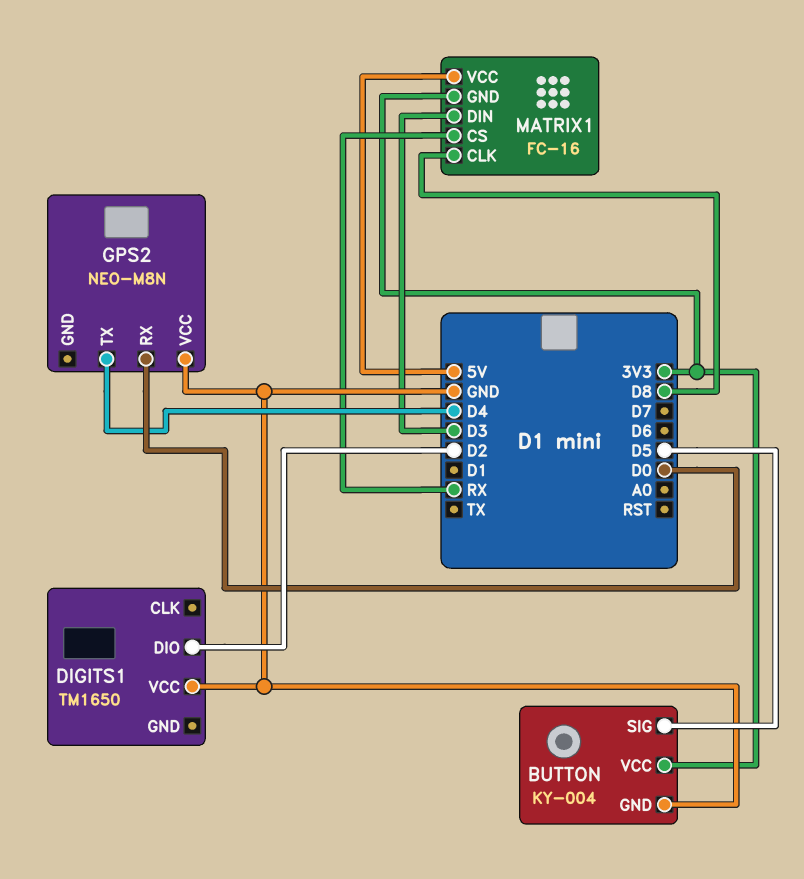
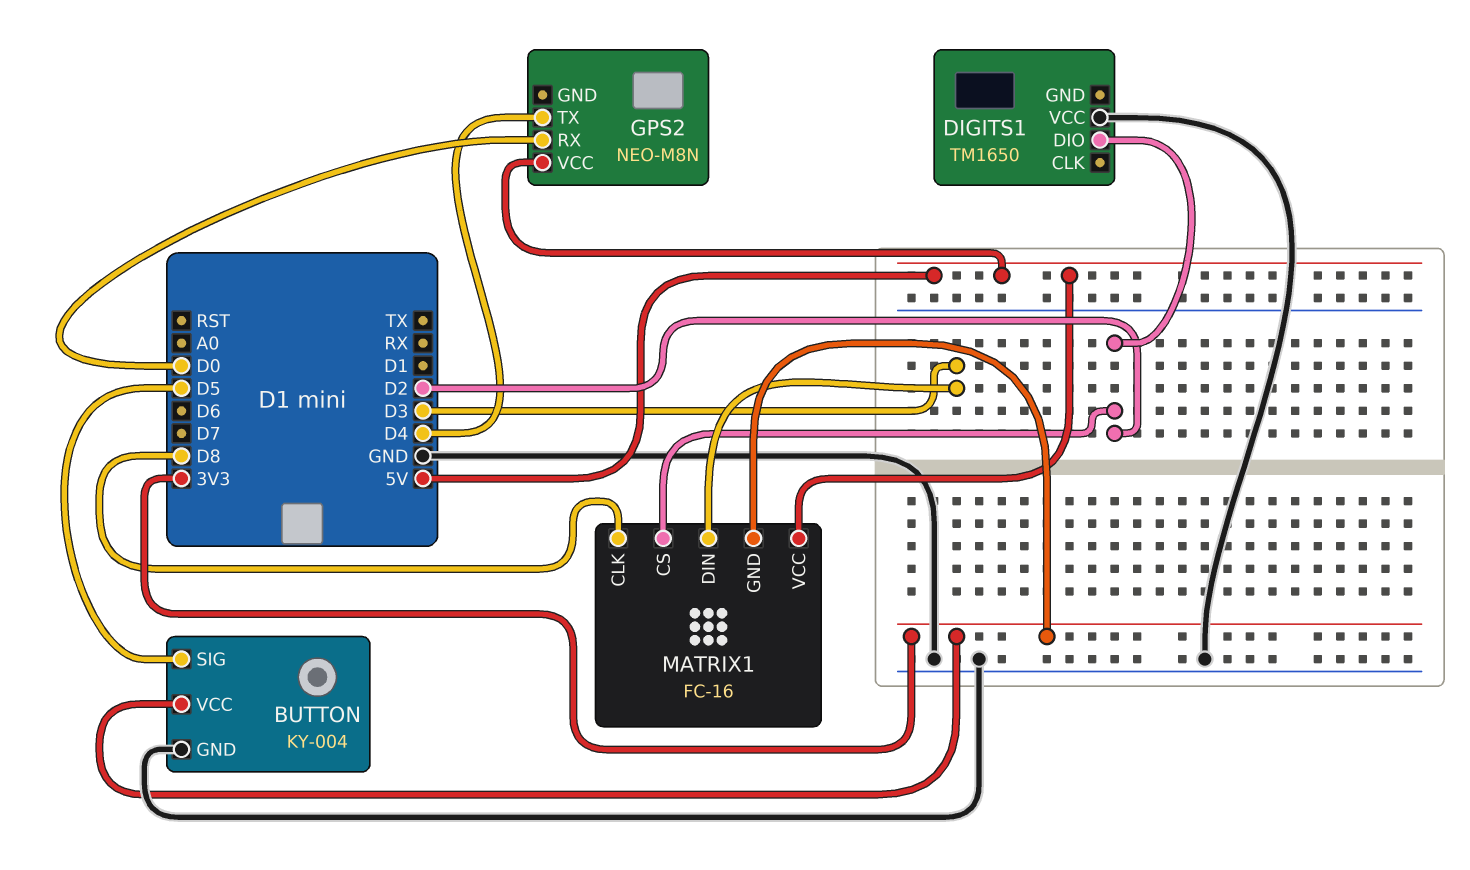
GPS2 pin VCC: GND -> 5V
MATRIX1 pin CS: RX -> D2

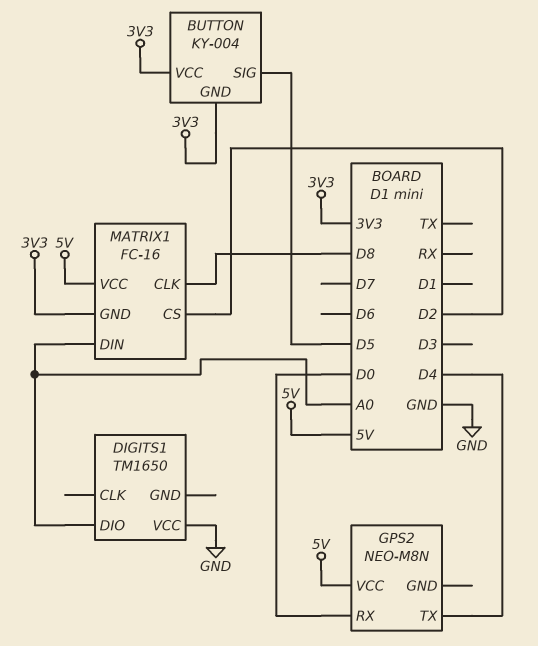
BUTTON pin GND: GND -> 3V3
DIGITS1 pin DIO: D2 -> A0
MATRIX1 pin DIN: D3 -> A0

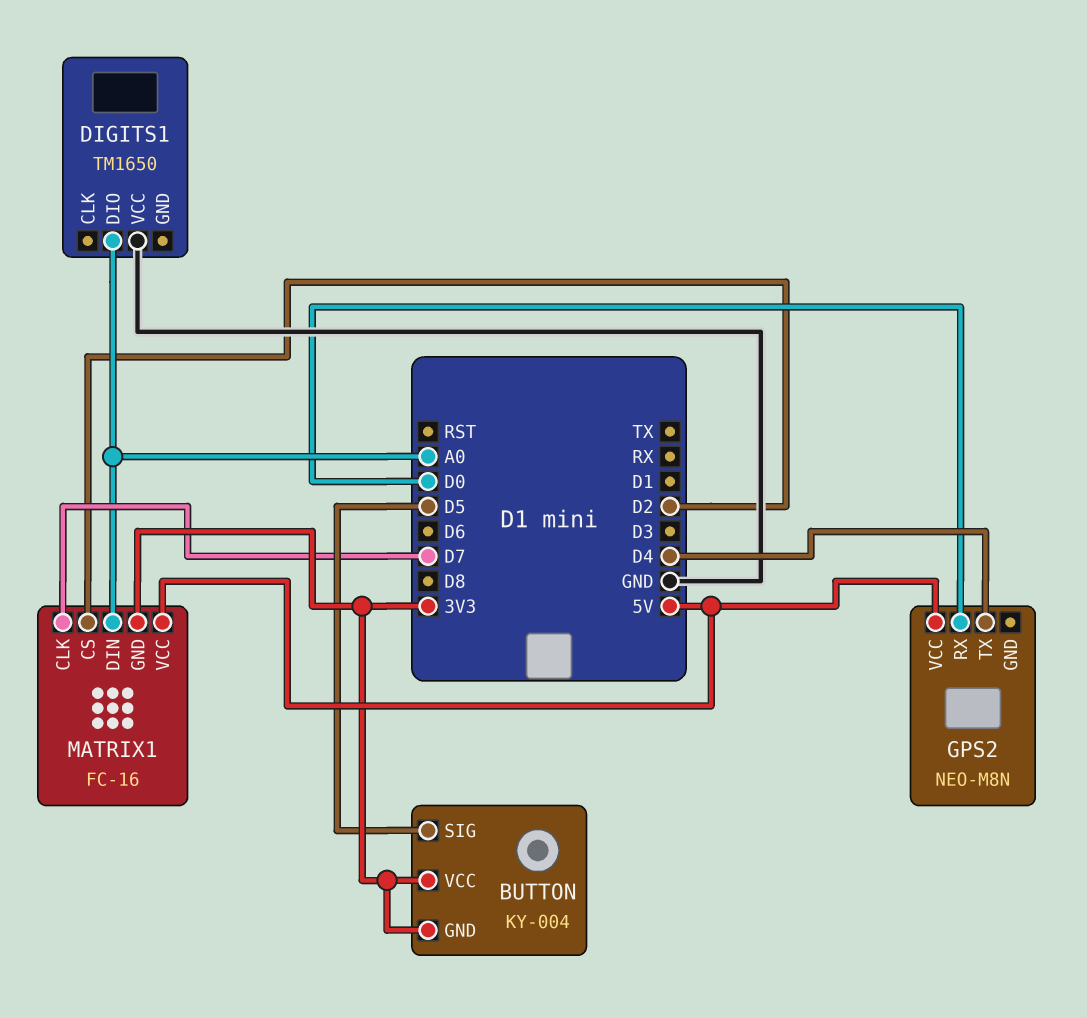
MATRIX1 pin CLK: D8 -> D7

